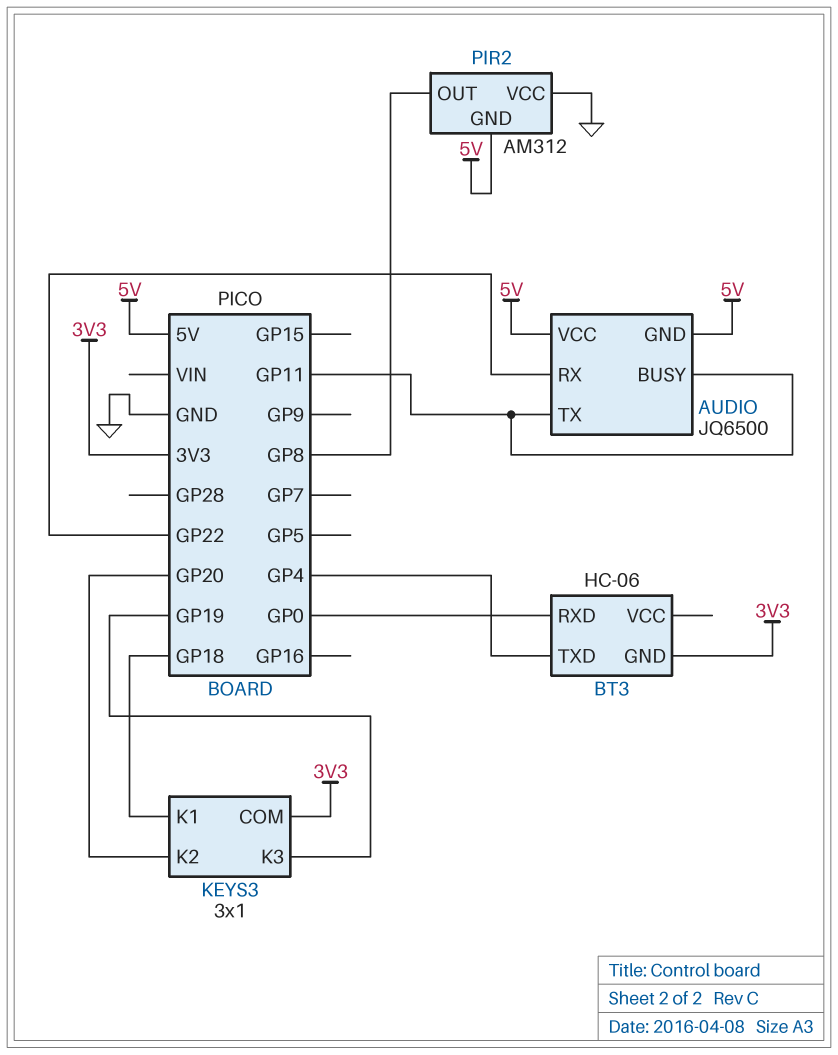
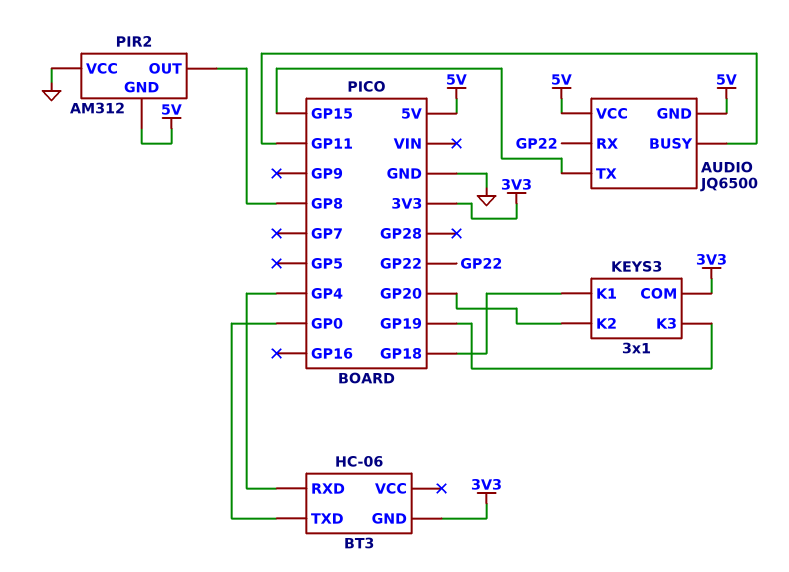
AUDIO pin TX: GP11 -> GP15
BT3 pin RXD: GP0 -> GP4
BT3 pin TXD: GP4 -> GP0

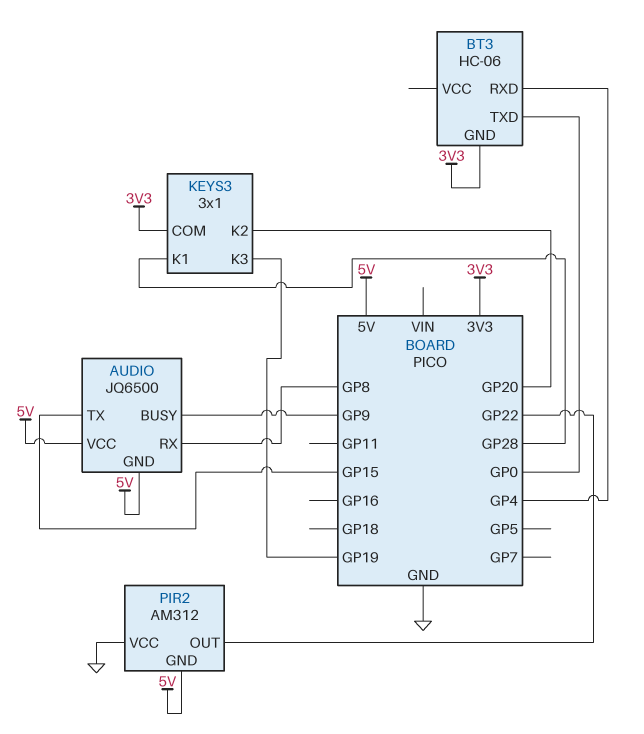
AUDIO pin BUSY: GP11 -> GP9
AUDIO pin RX: GP22 -> GP8
KEYS3 pin K1: GP18 -> GP28
PIR2 pin OUT: GP8 -> GP22

